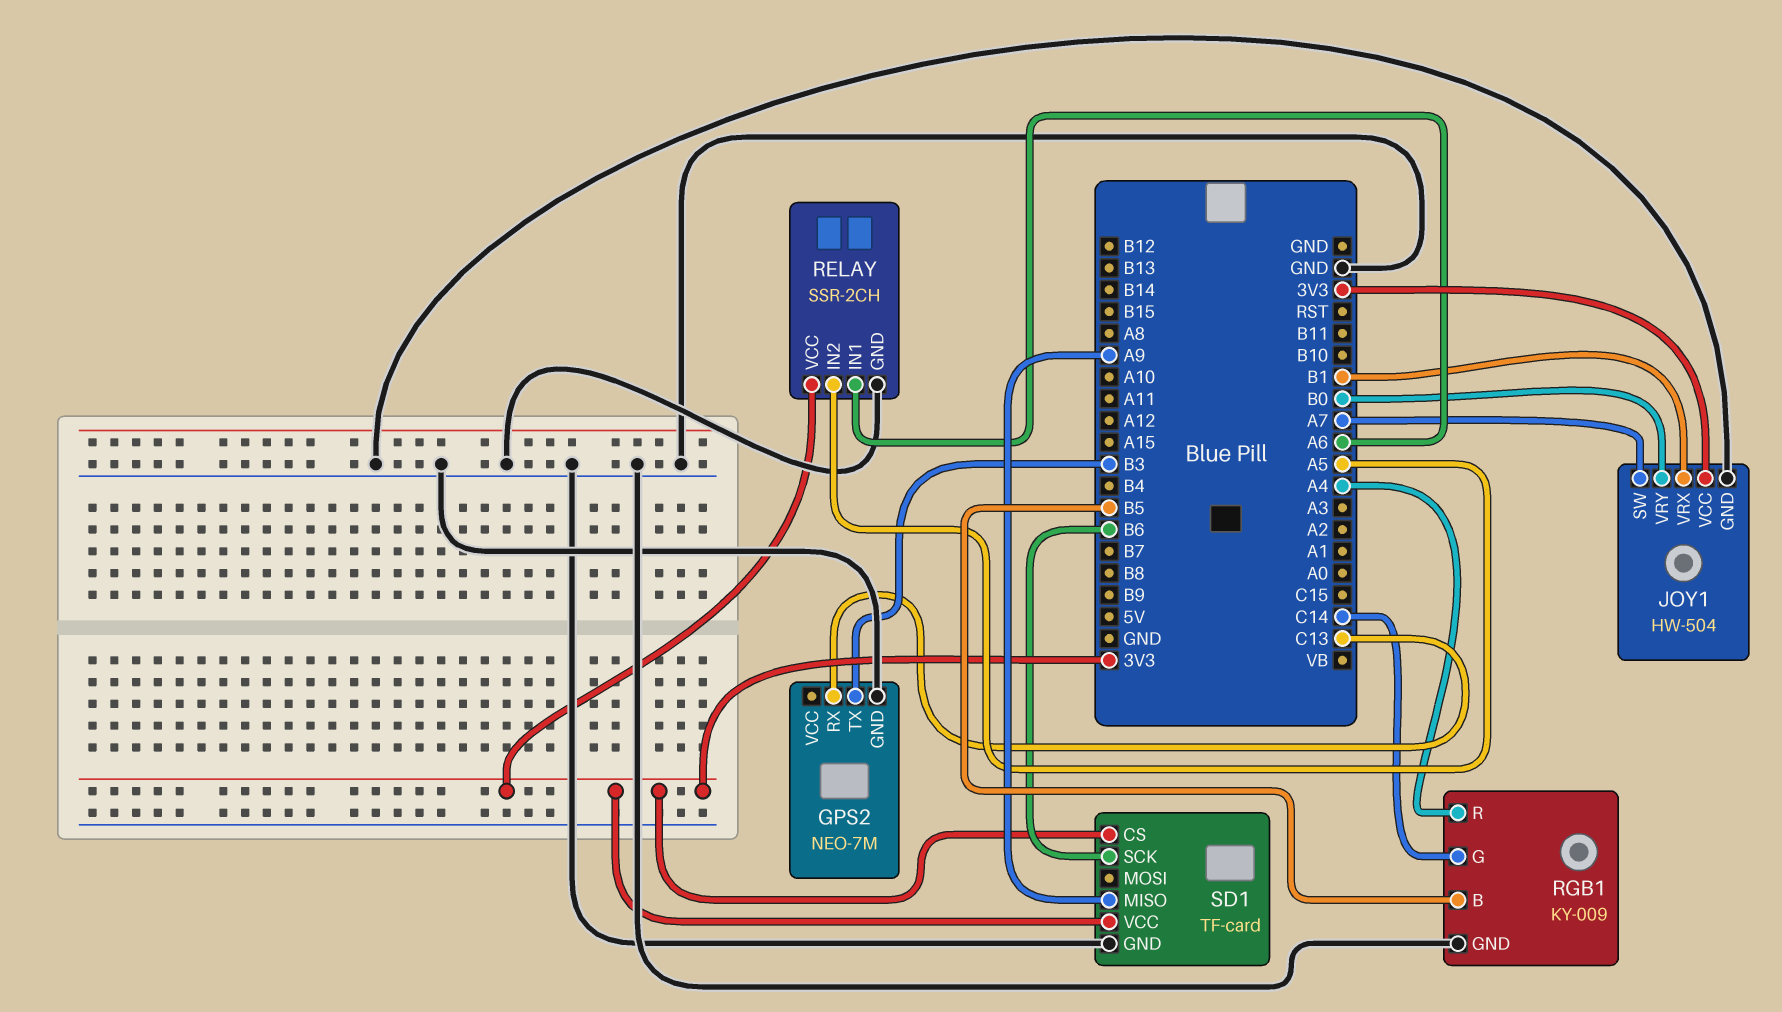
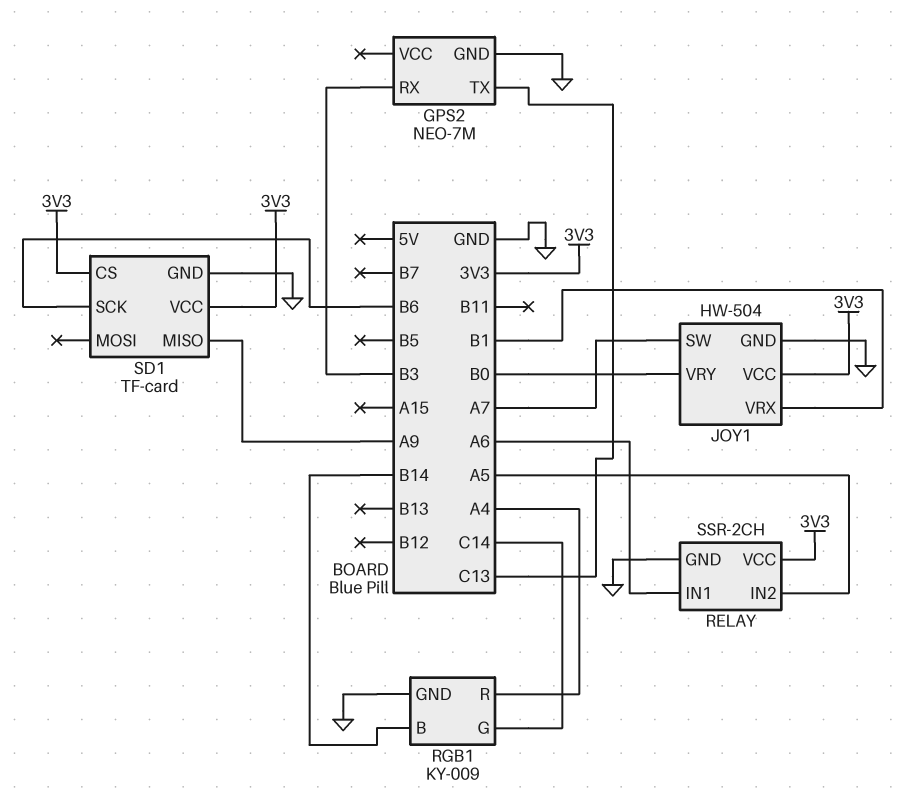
GPS2 pin RX: C13 -> B3
GPS2 pin TX: B3 -> C13
RGB1 pin B: B5 -> B14

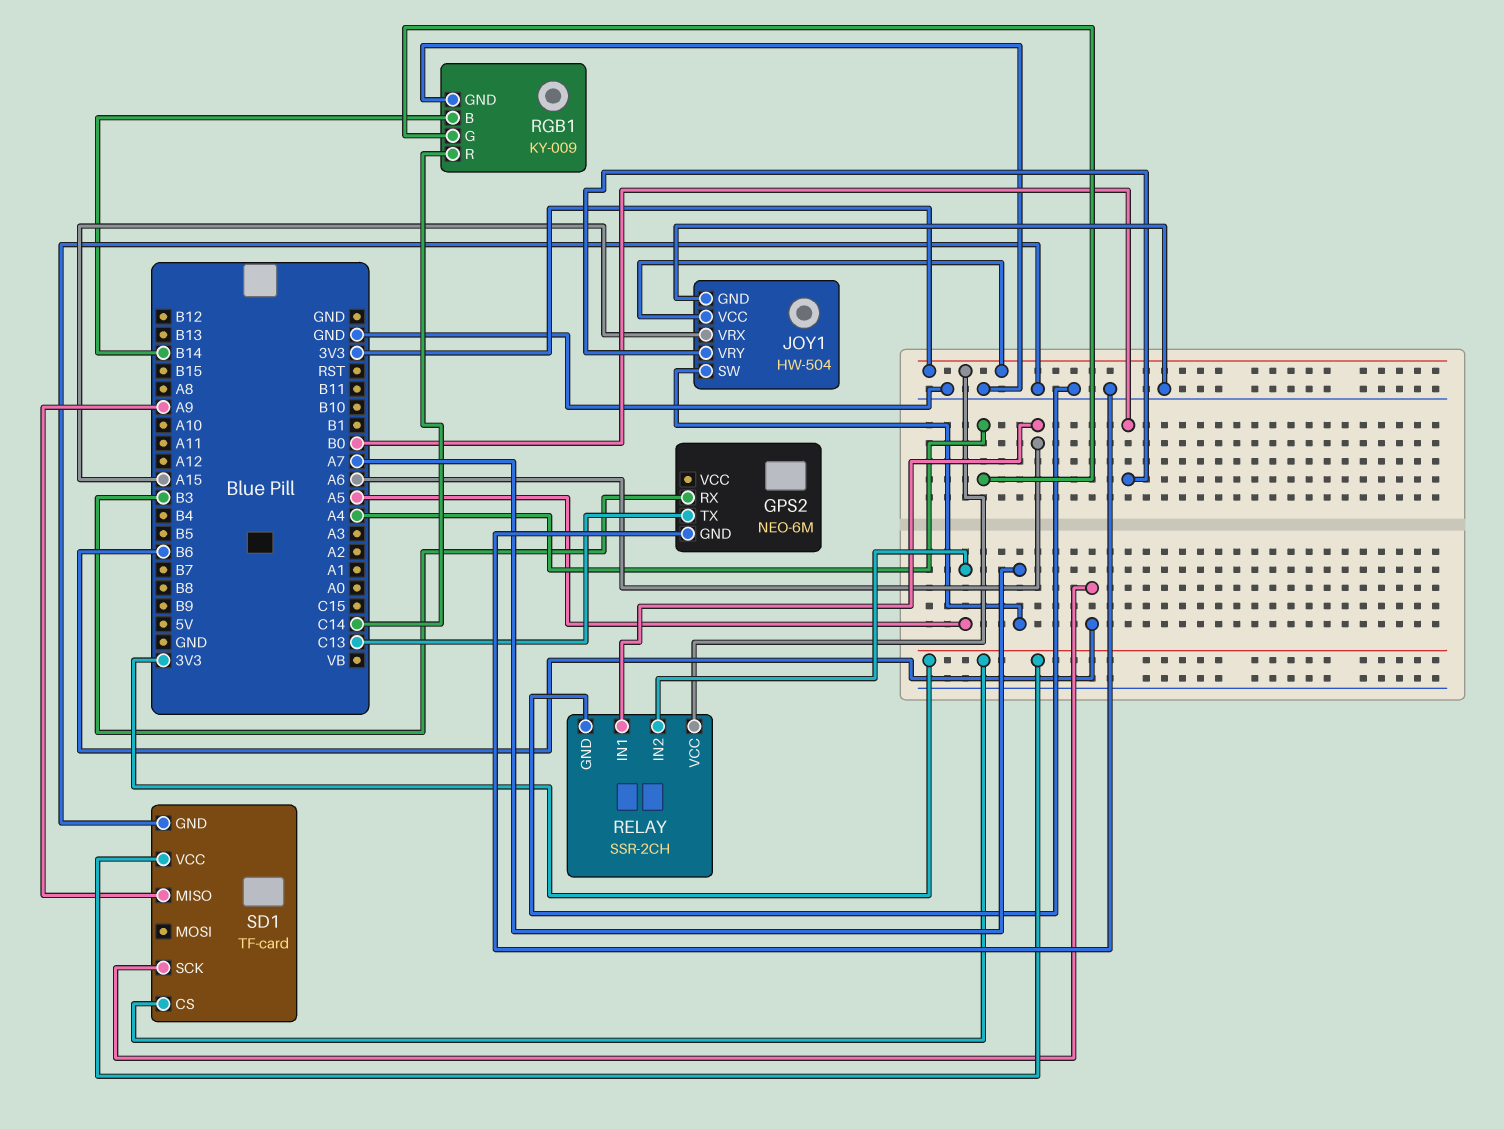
GPS2: NEO-7M -> NEO-6M
JOY1 pin VRX: B1 -> A15
RGB1 pin G: C14 -> A4
RGB1 pin R: A4 -> C14

